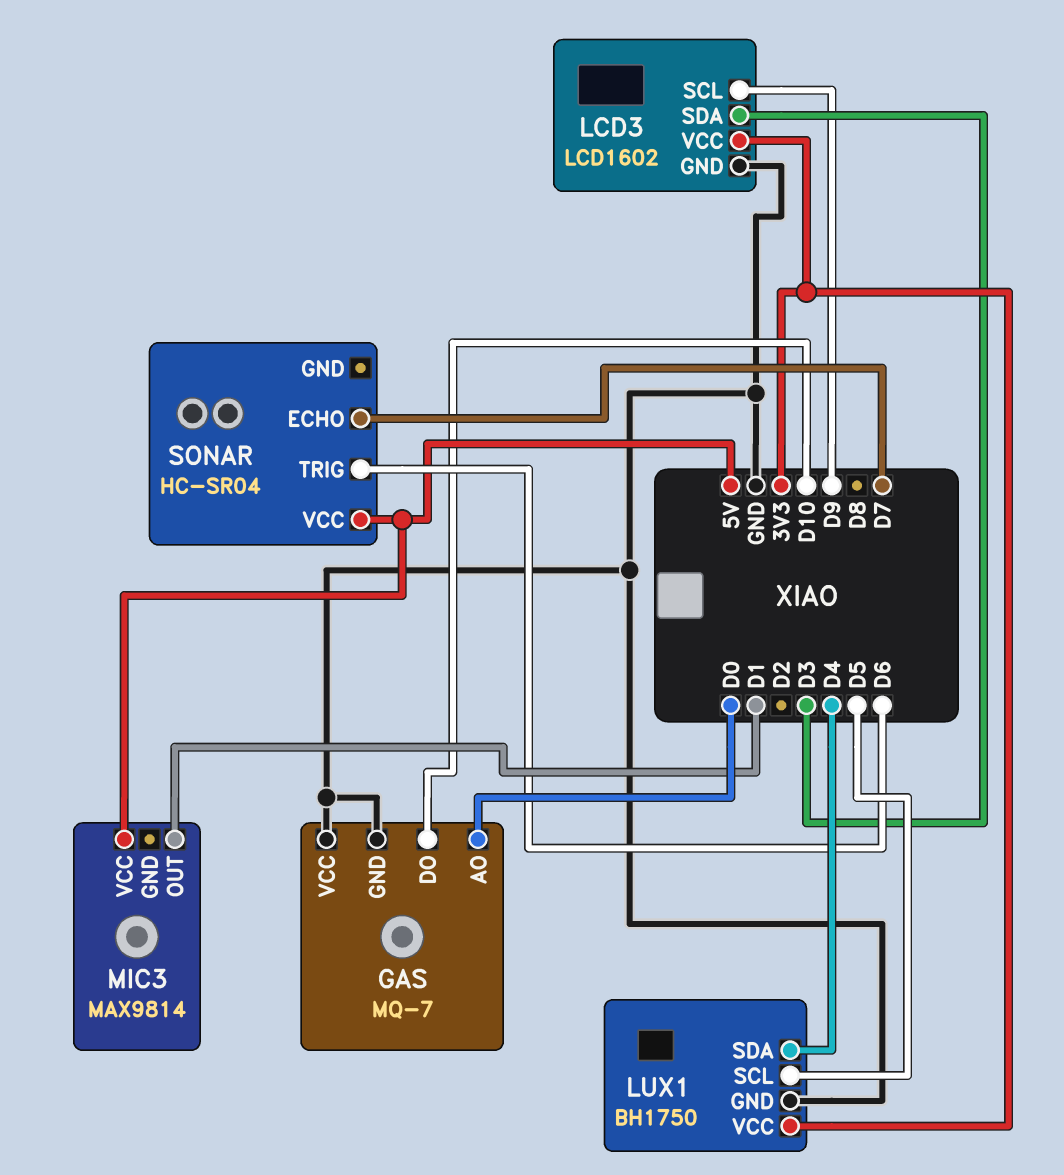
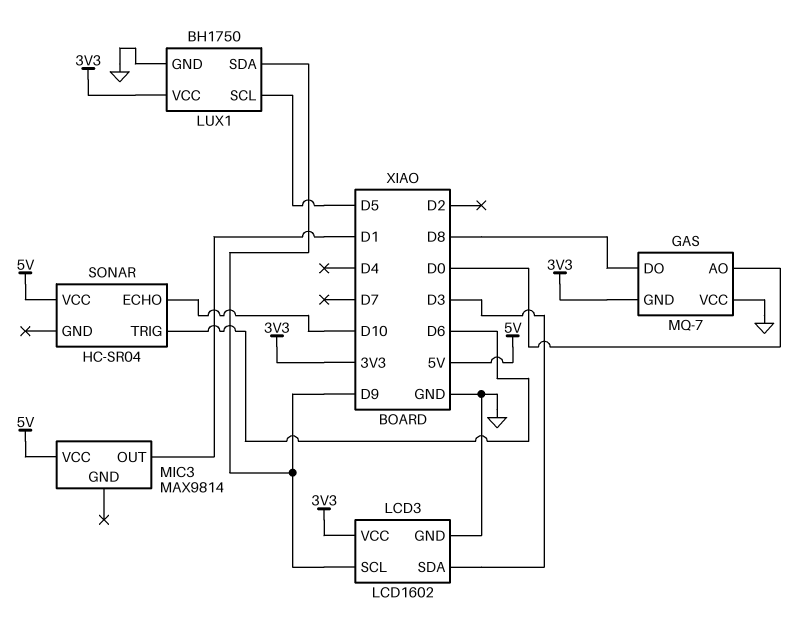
GAS pin DO: D10 -> D8
GAS pin GND: GND -> 3V3
LUX1 pin SDA: D4 -> D9
SONAR pin ECHO: D7 -> D10

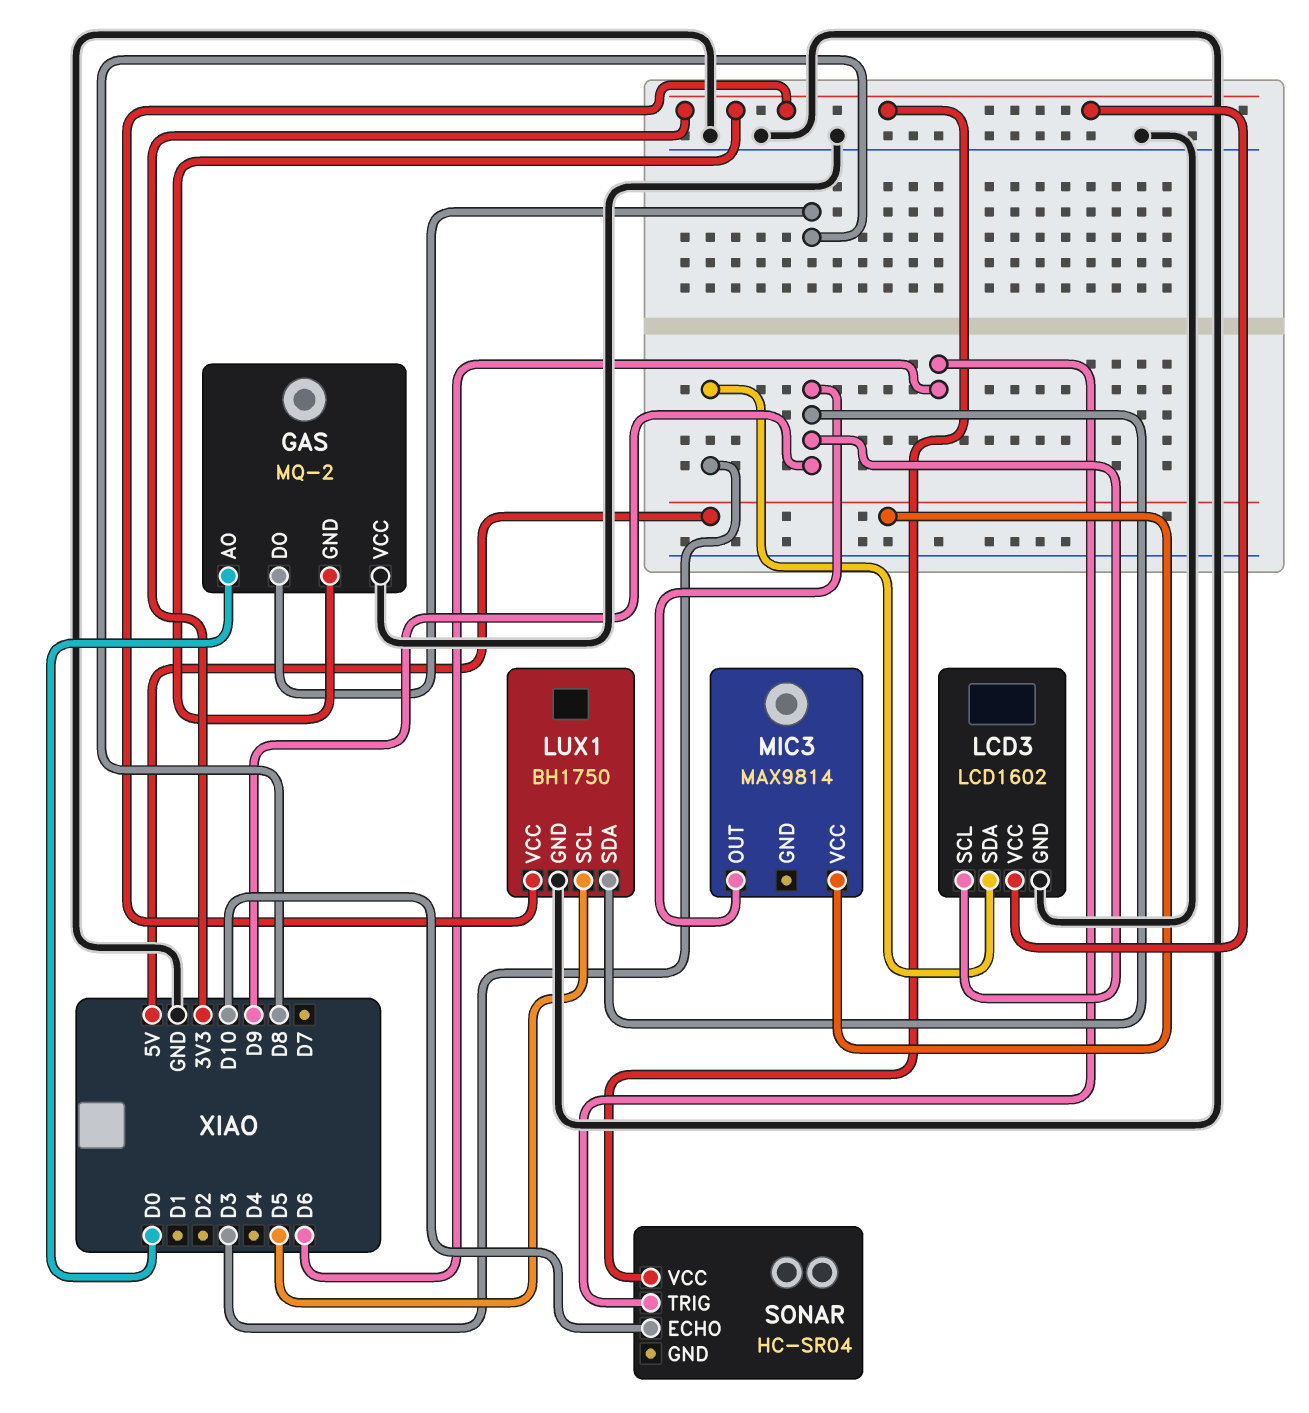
GAS: MQ-7 -> MQ-2
MIC3 pin OUT: D1 -> D9
SONAR pin VCC: 5V -> 3V3

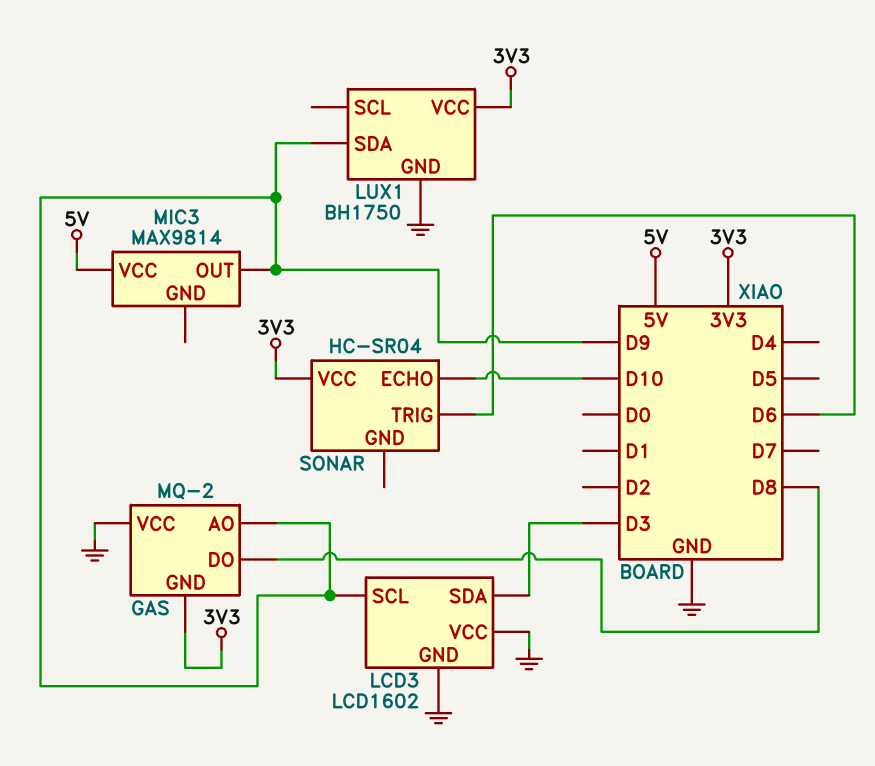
GAS pin AO: D0 -> D9
LCD3 pin VCC: 3V3 -> GND
LUX1 pin SCL: D5 -> none

